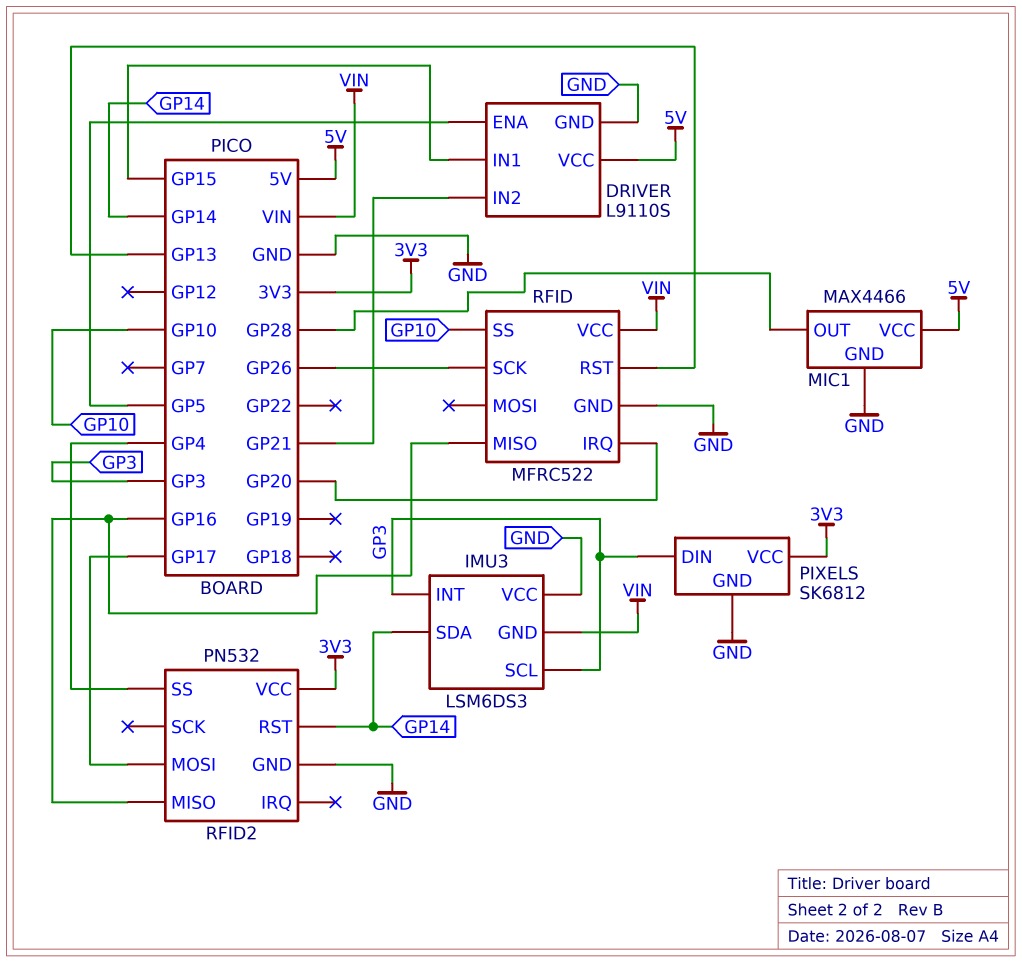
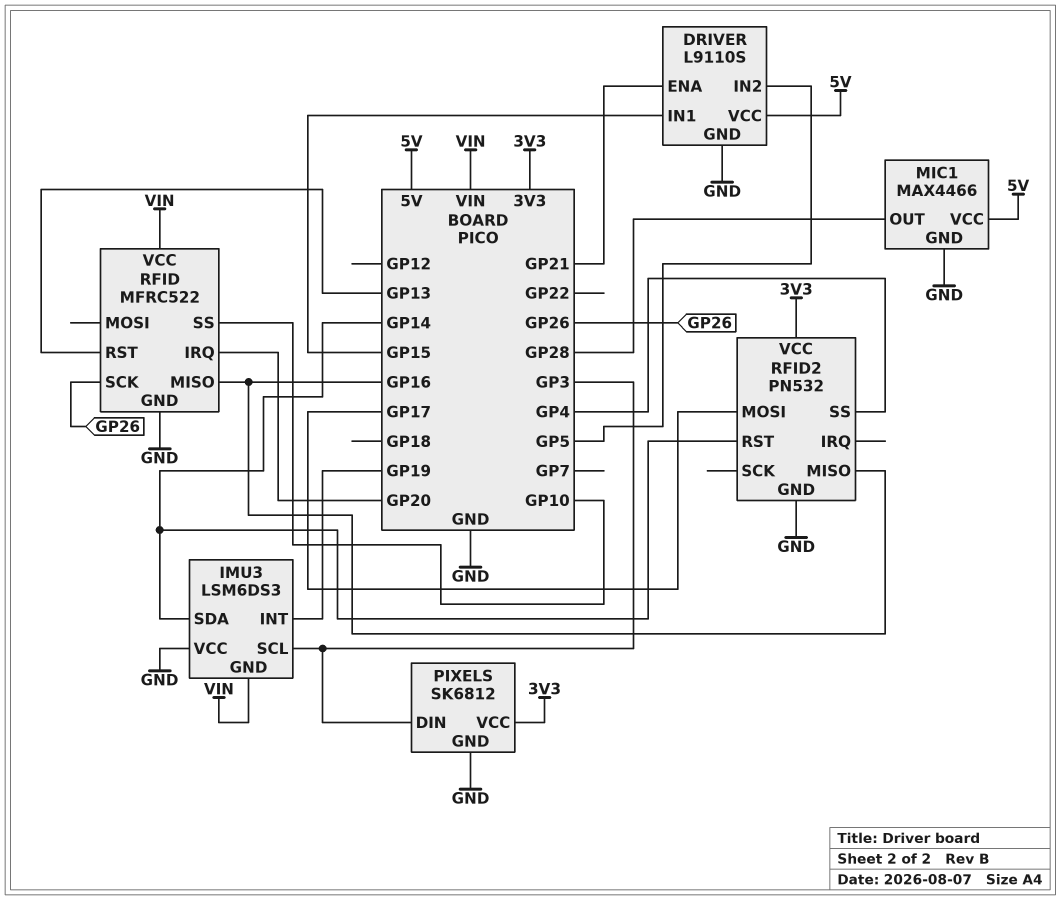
DRIVER pin ENA: GP5 -> GP21
DRIVER pin IN2: GP21 -> GP5
IMU3 pin INT: GP3 -> GP19

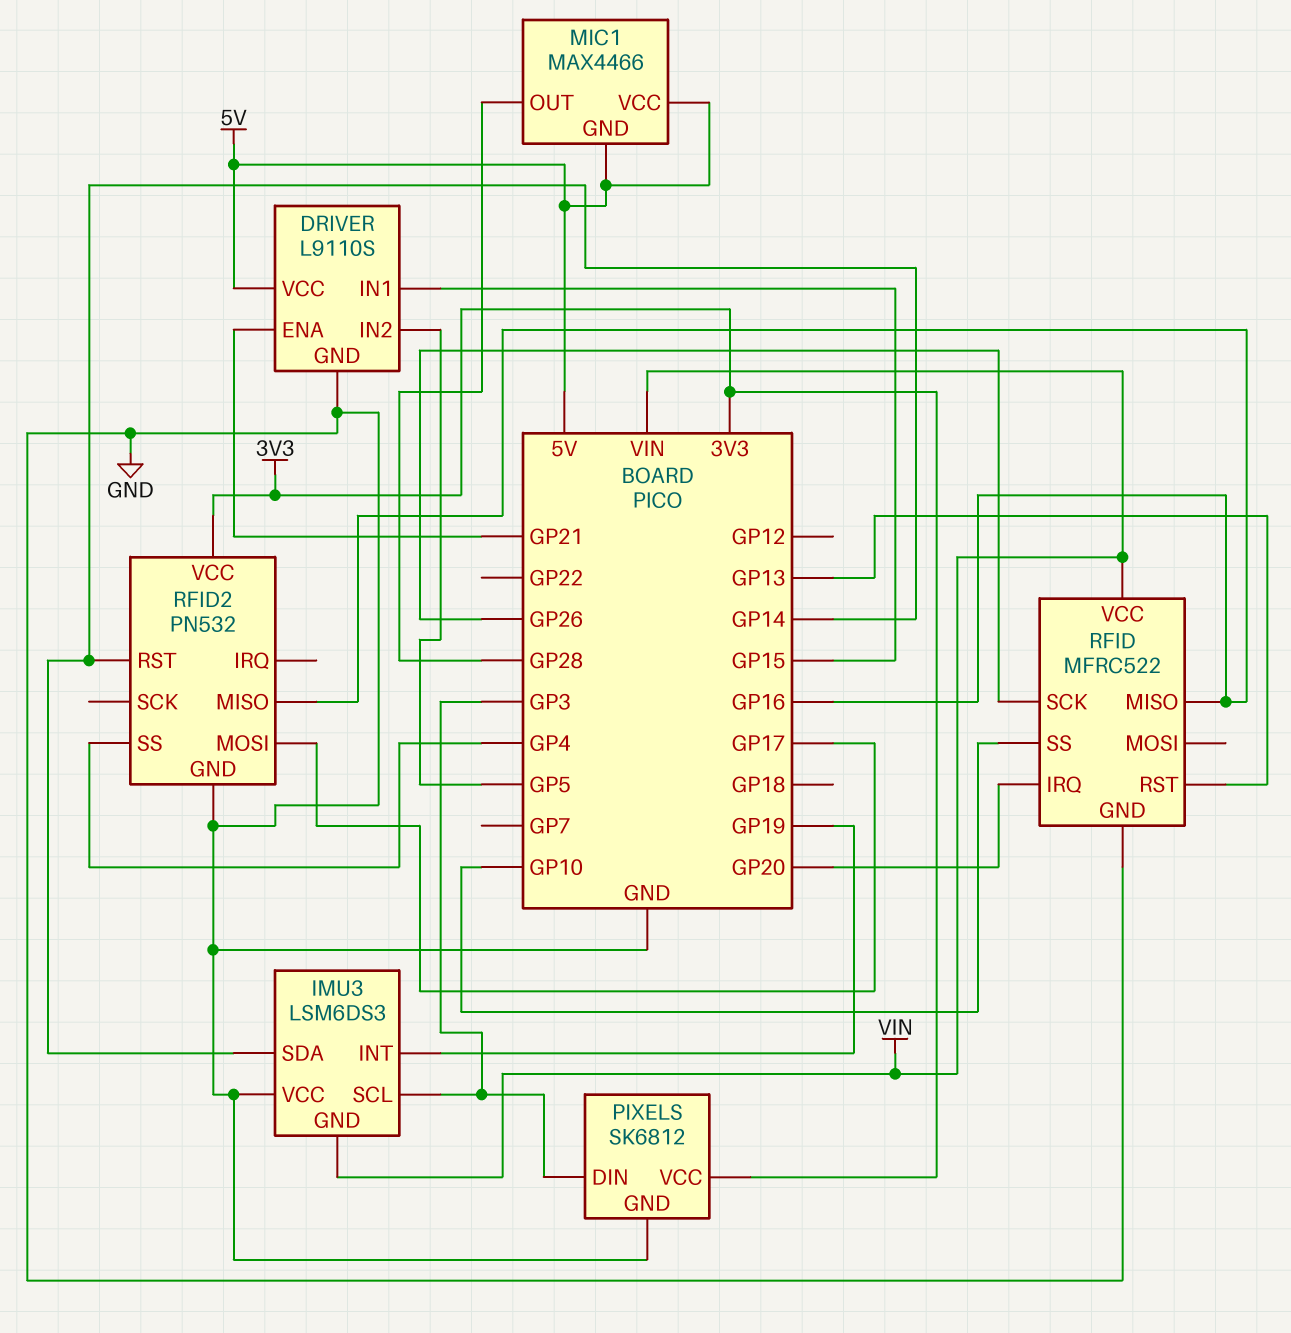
MIC1 pin GND: GND -> 5V

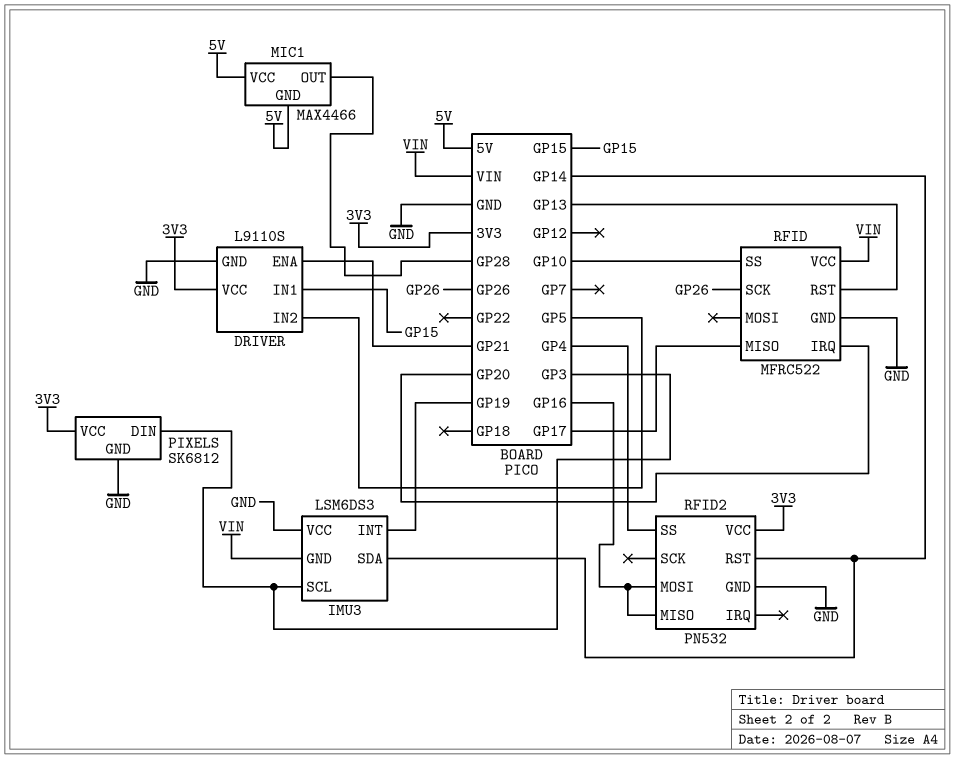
DRIVER pin VCC: 5V -> 3V3
RFID pin MISO: GP16 -> GP17
RFID2 pin MOSI: GP17 -> GP16

